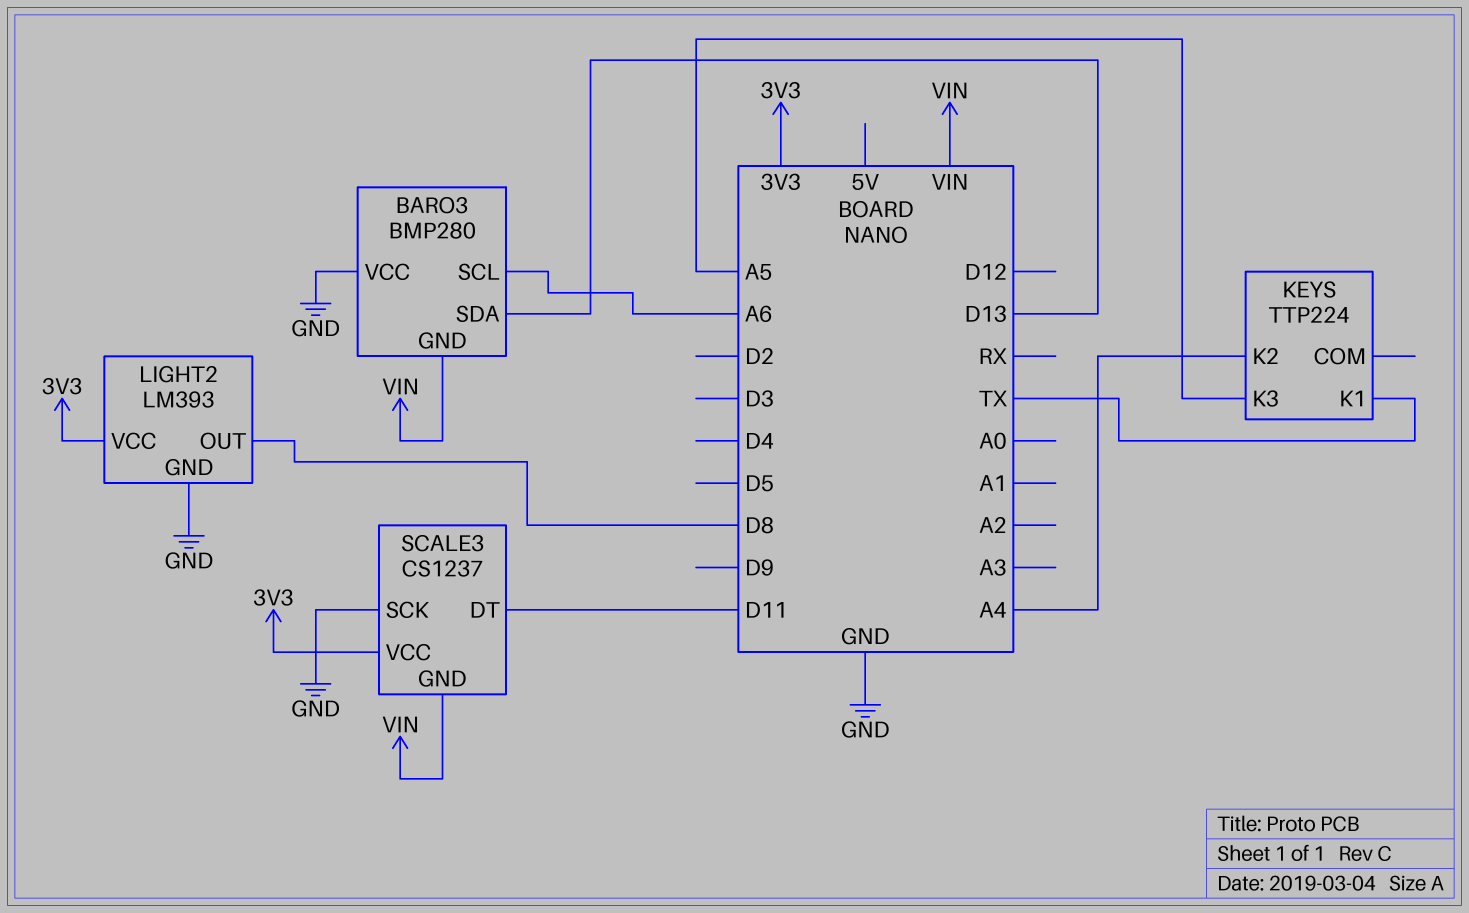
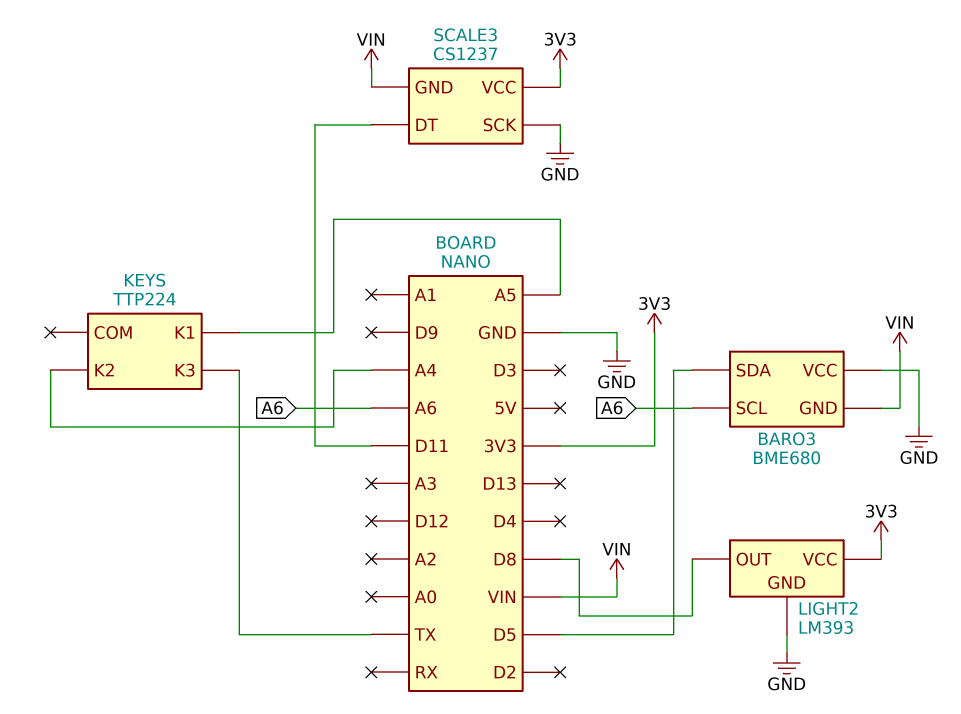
BARO3: BMP280 -> BME680
BARO3 pin SDA: D13 -> D5
KEYS pin K1: TX -> A5
KEYS pin K3: A5 -> TX

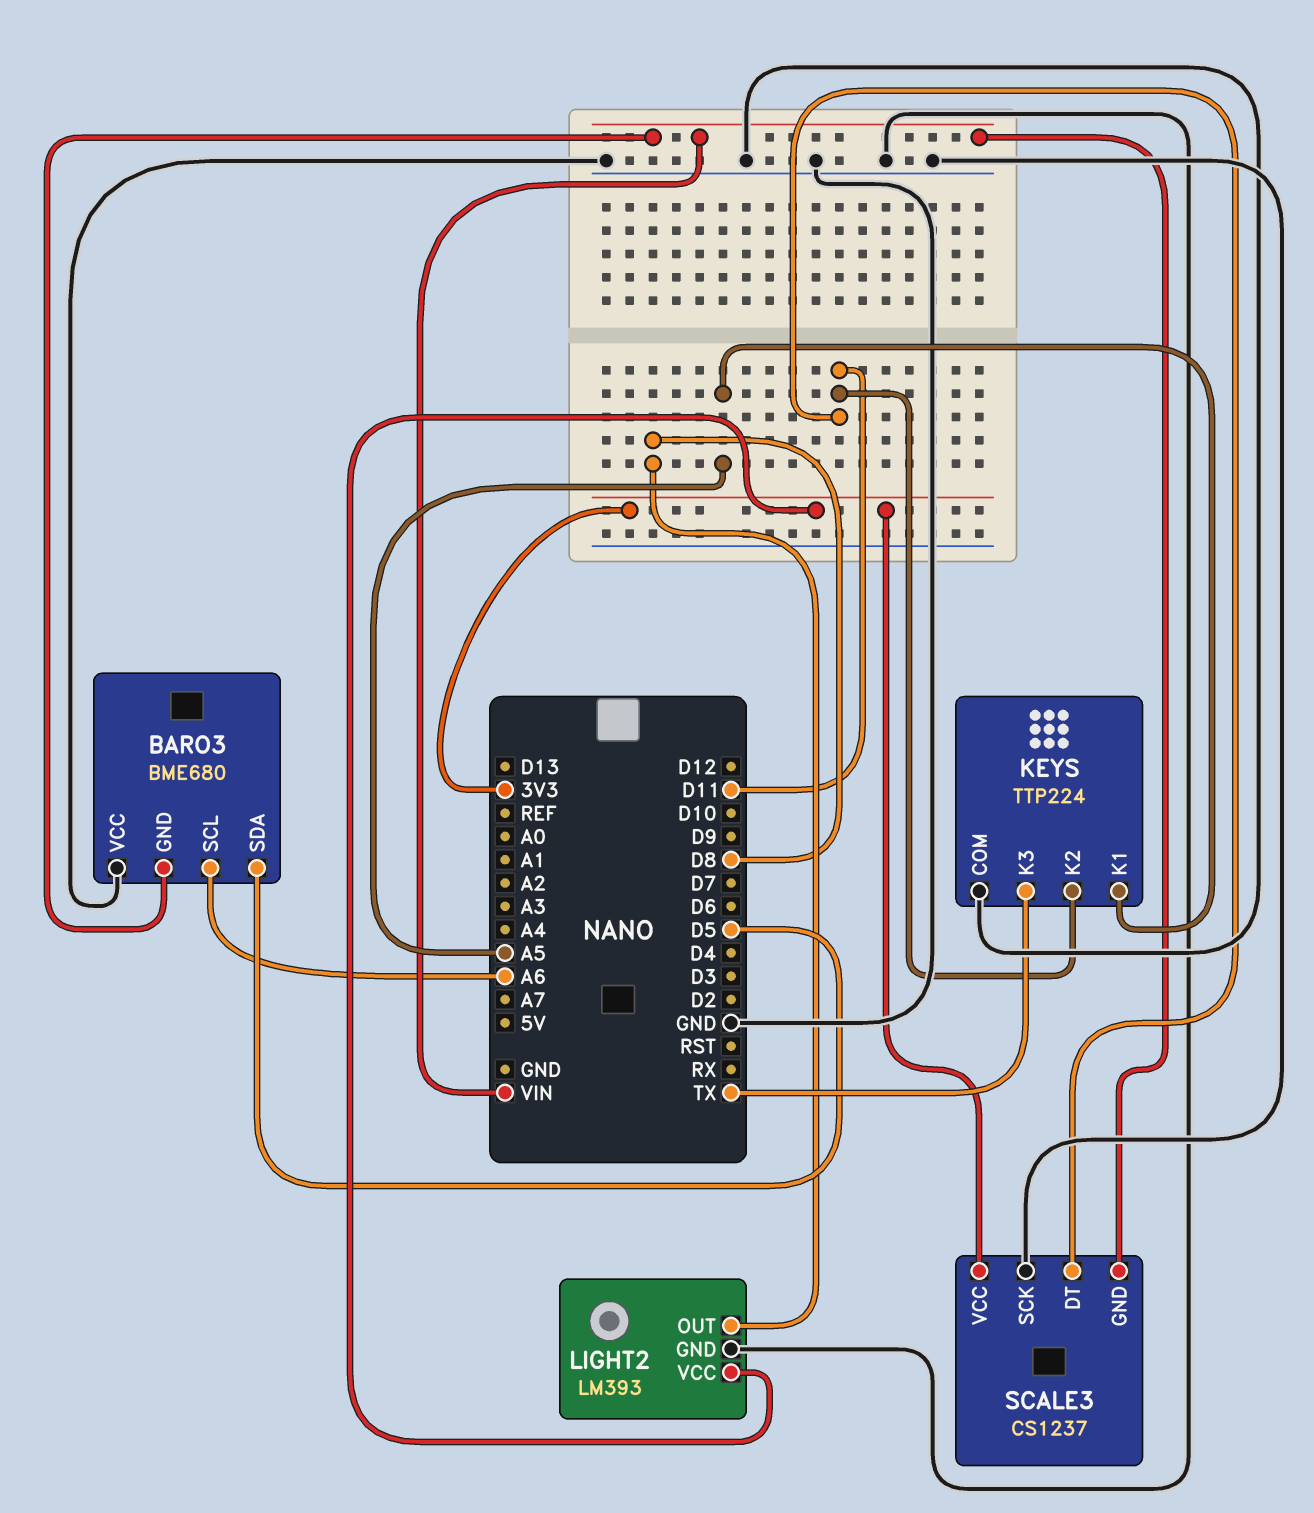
KEYS pin COM: none -> GND
KEYS pin K2: A4 -> D11

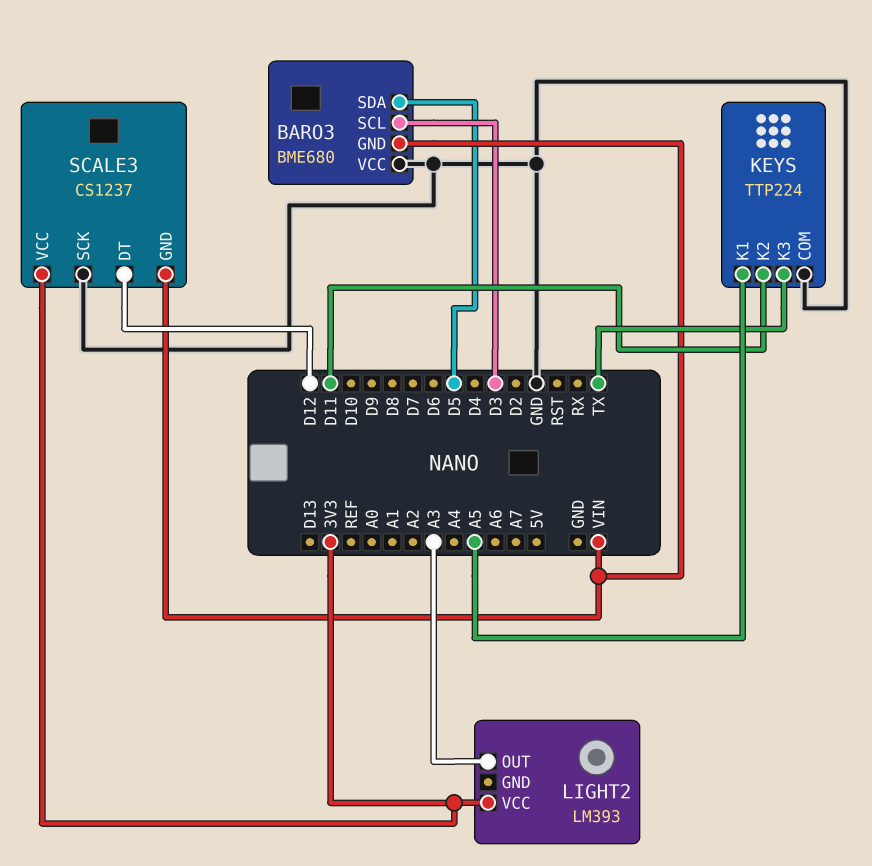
BARO3 pin SCL: A6 -> D3
LIGHT2 pin GND: GND -> none
LIGHT2 pin OUT: D8 -> A3
SCALE3 pin DT: D11 -> D12

